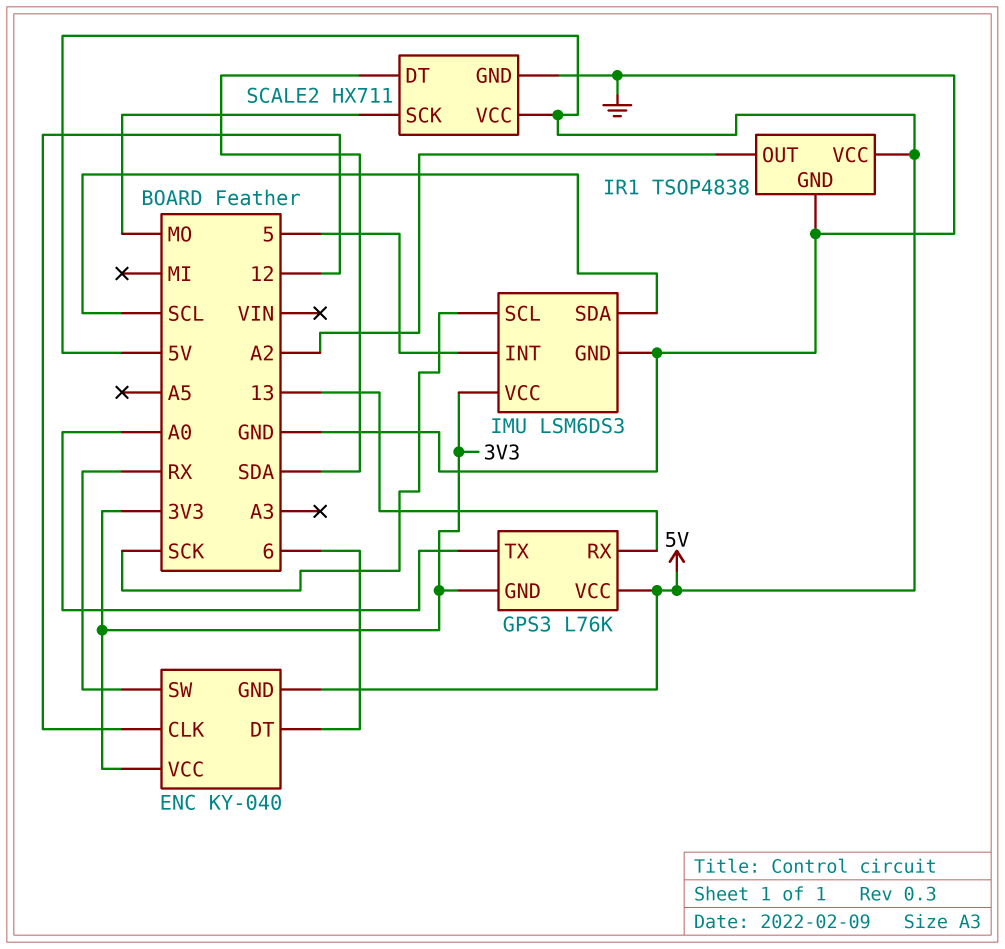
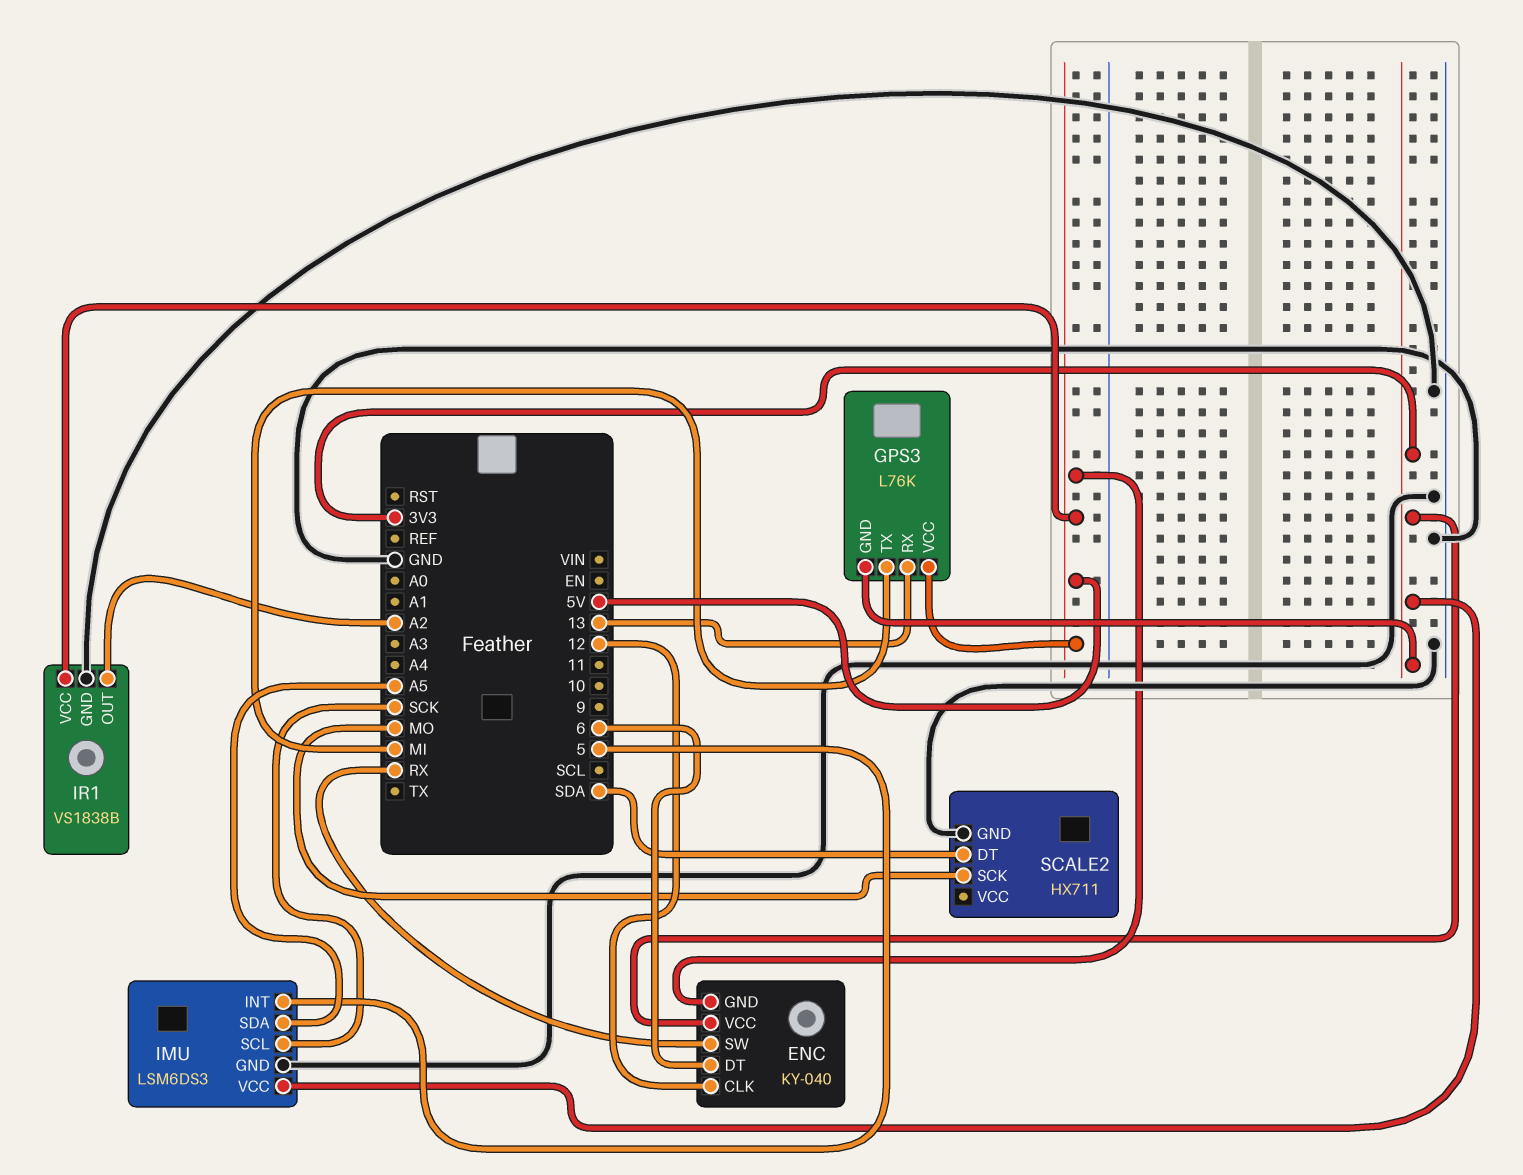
GPS3 pin TX: A0 -> MI
IMU pin SDA: SCL -> A5
IR1: TSOP4838 -> VS1838B
SCALE2 pin VCC: 5V -> none

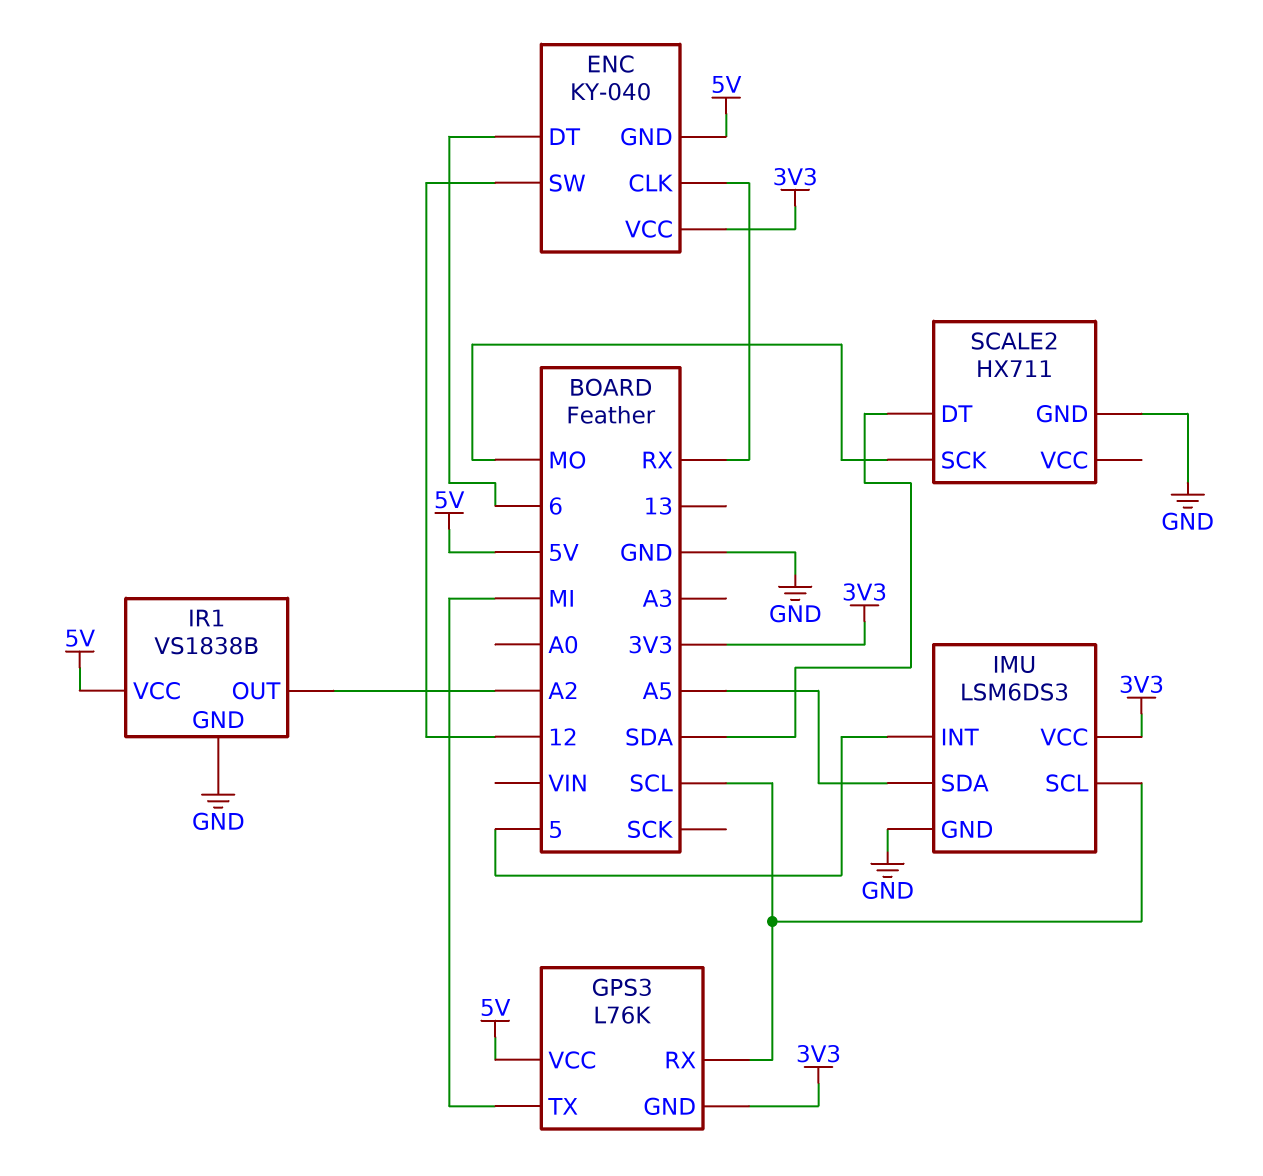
ENC pin CLK: 12 -> RX
ENC pin SW: RX -> 12
GPS3 pin RX: 13 -> SCL
IMU pin SCL: SCK -> SCL

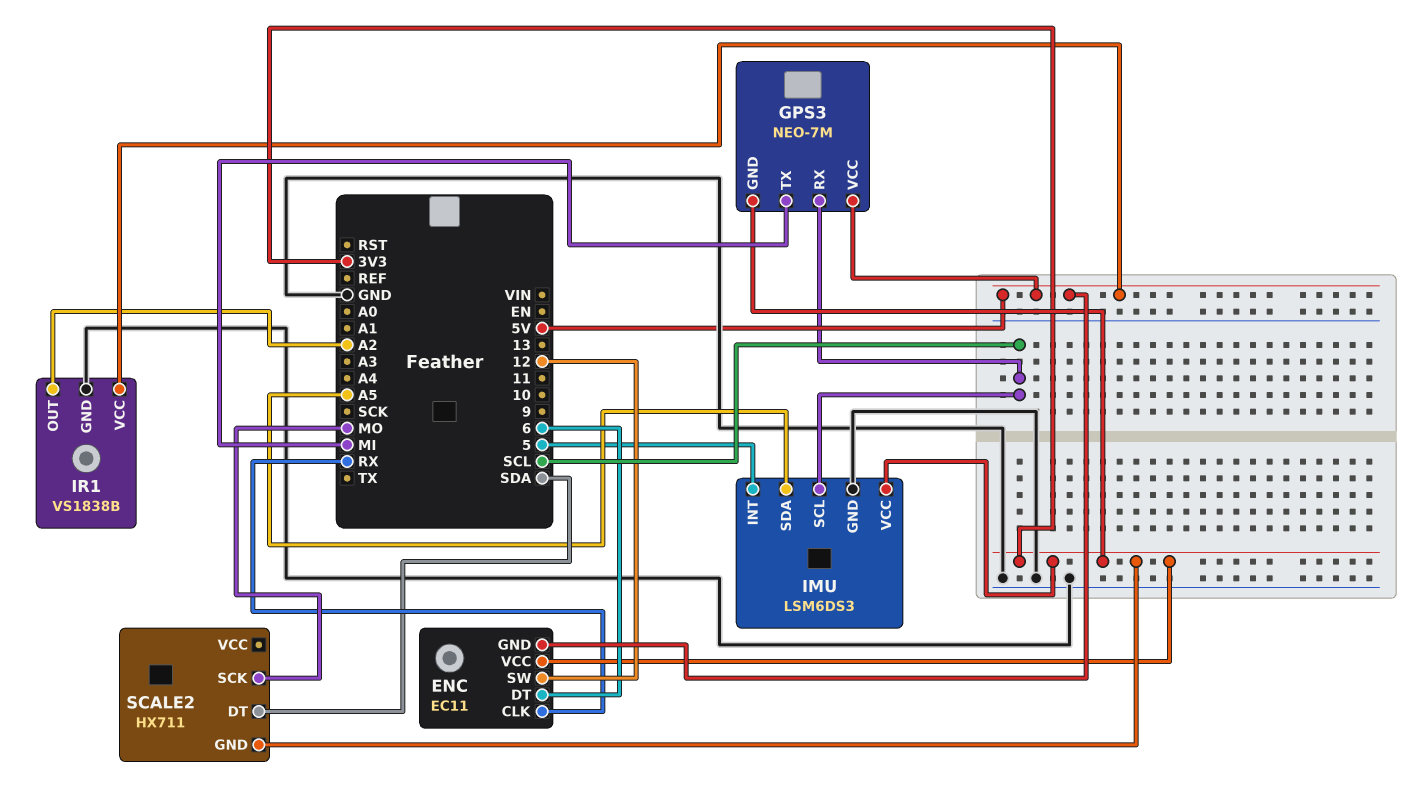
ENC: KY-040 -> EC11
GPS3: L76K -> NEO-7M
SCALE2 pin GND: GND -> 3V3

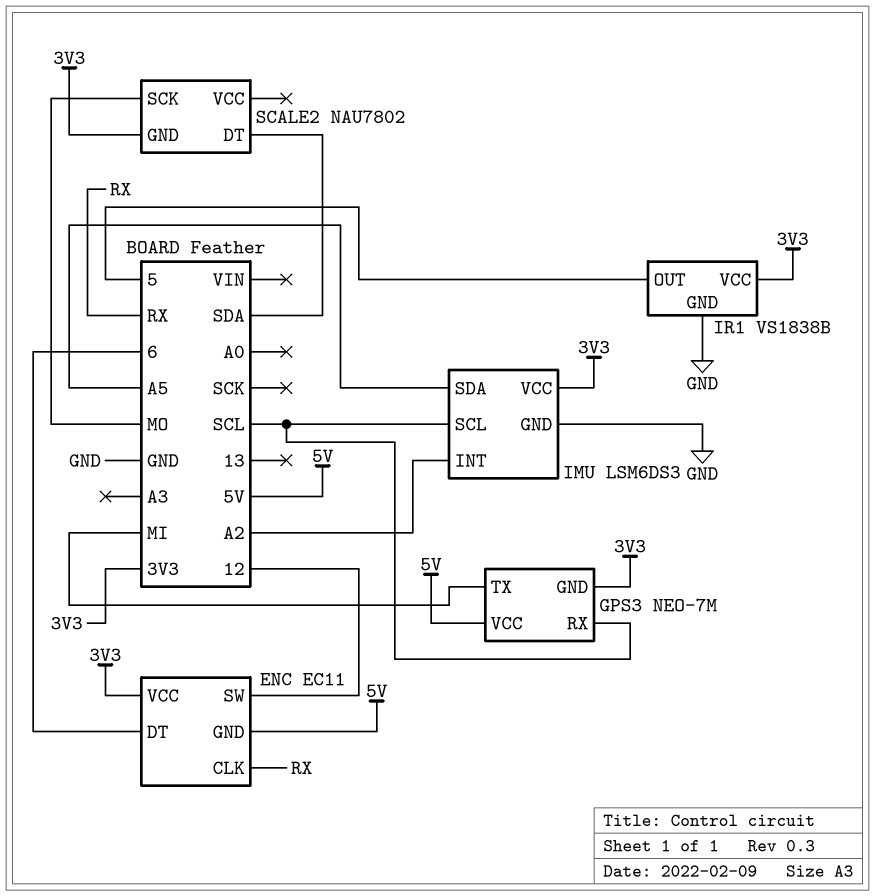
IMU pin INT: 5 -> A2
IR1 pin OUT: A2 -> 5
IR1 pin VCC: 5V -> 3V3
SCALE2: HX711 -> NAU7802

